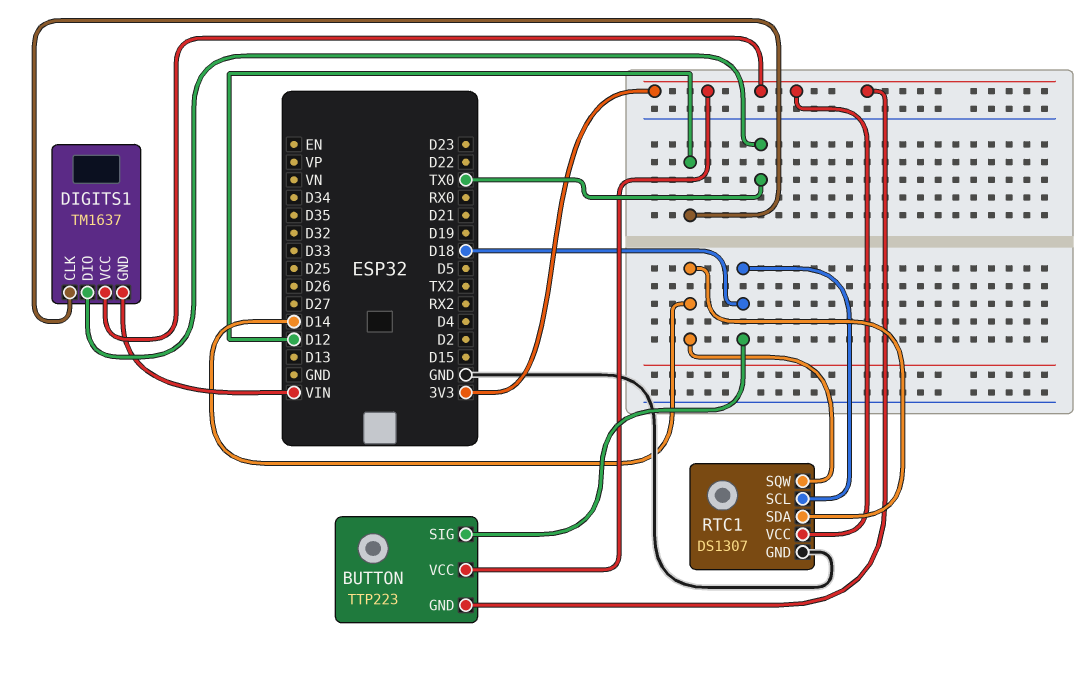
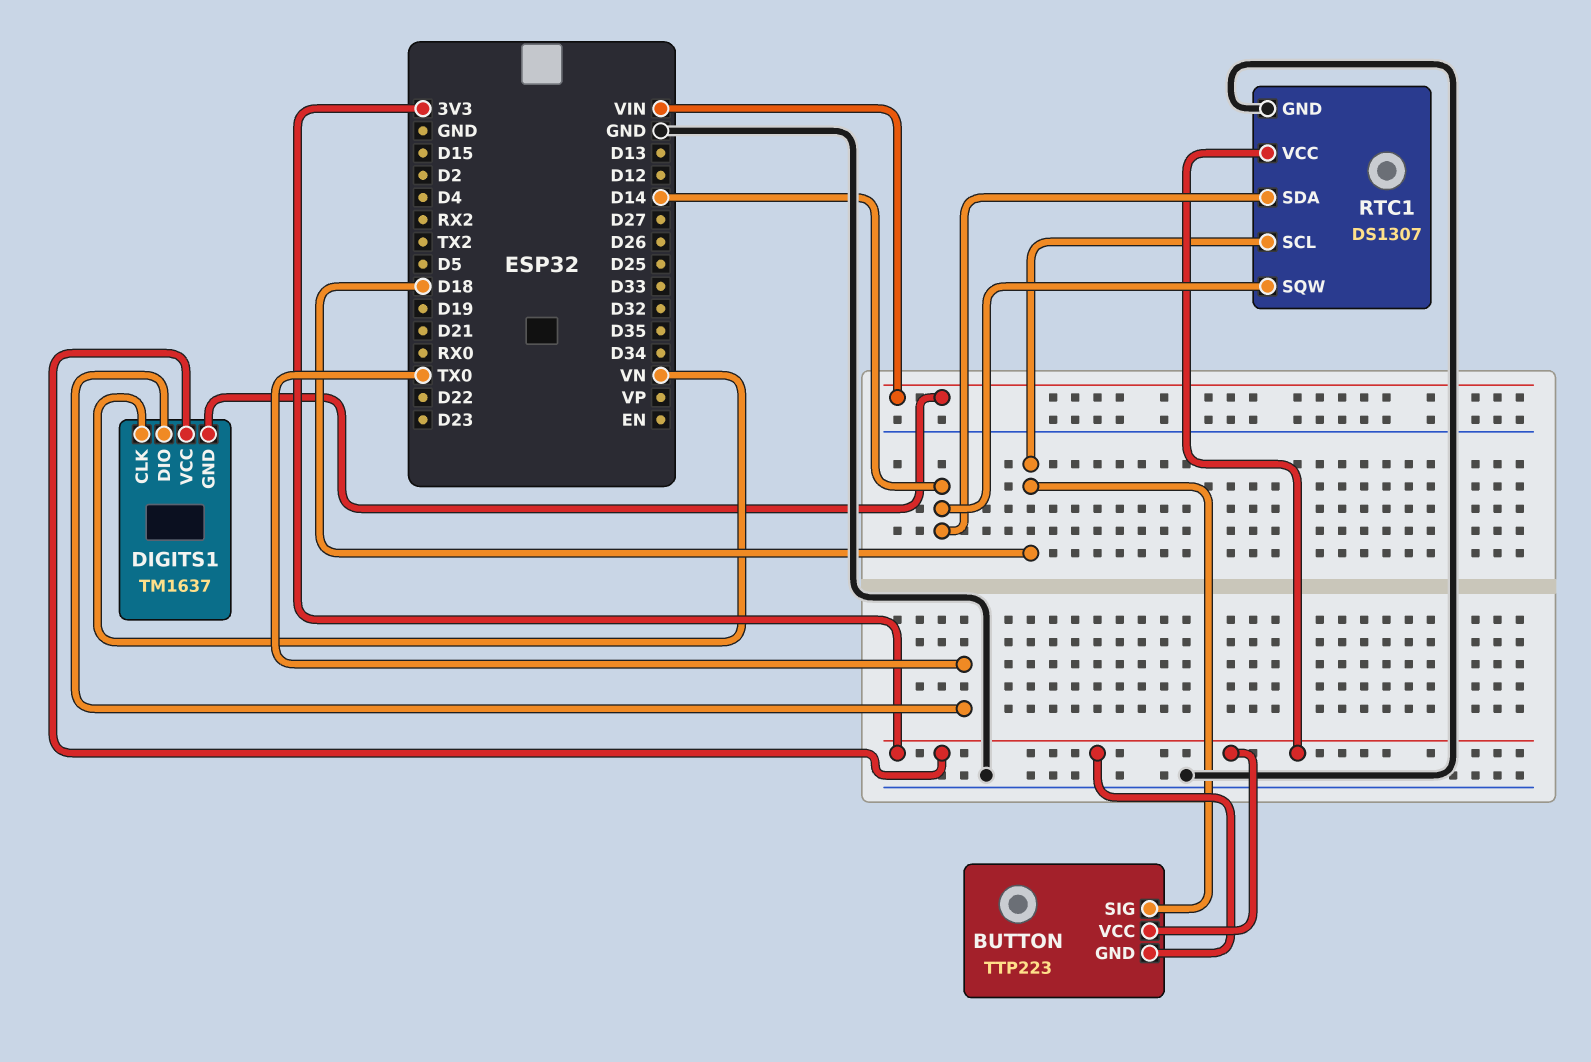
DIGITS1 pin CLK: D12 -> VN

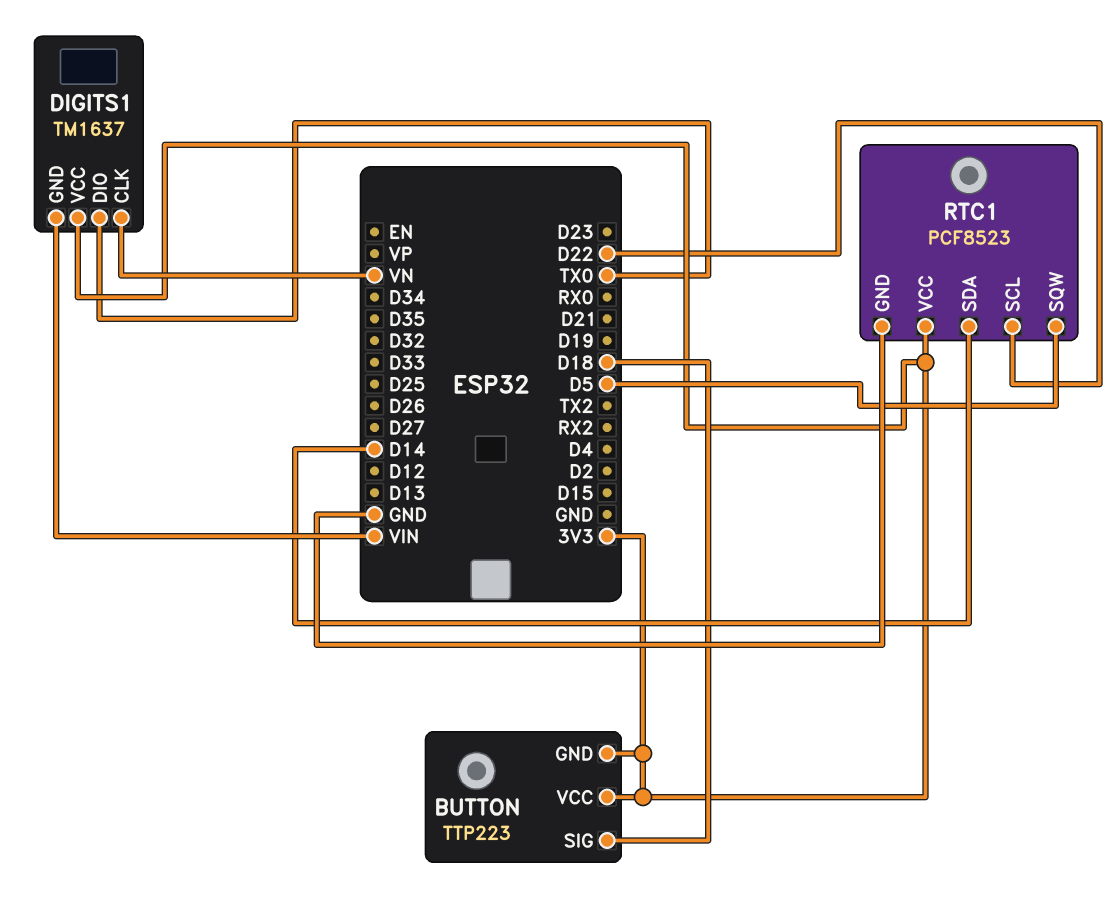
RTC1: DS1307 -> PCF8523
RTC1 pin SCL: D18 -> D22
RTC1 pin SQW: D14 -> D5

